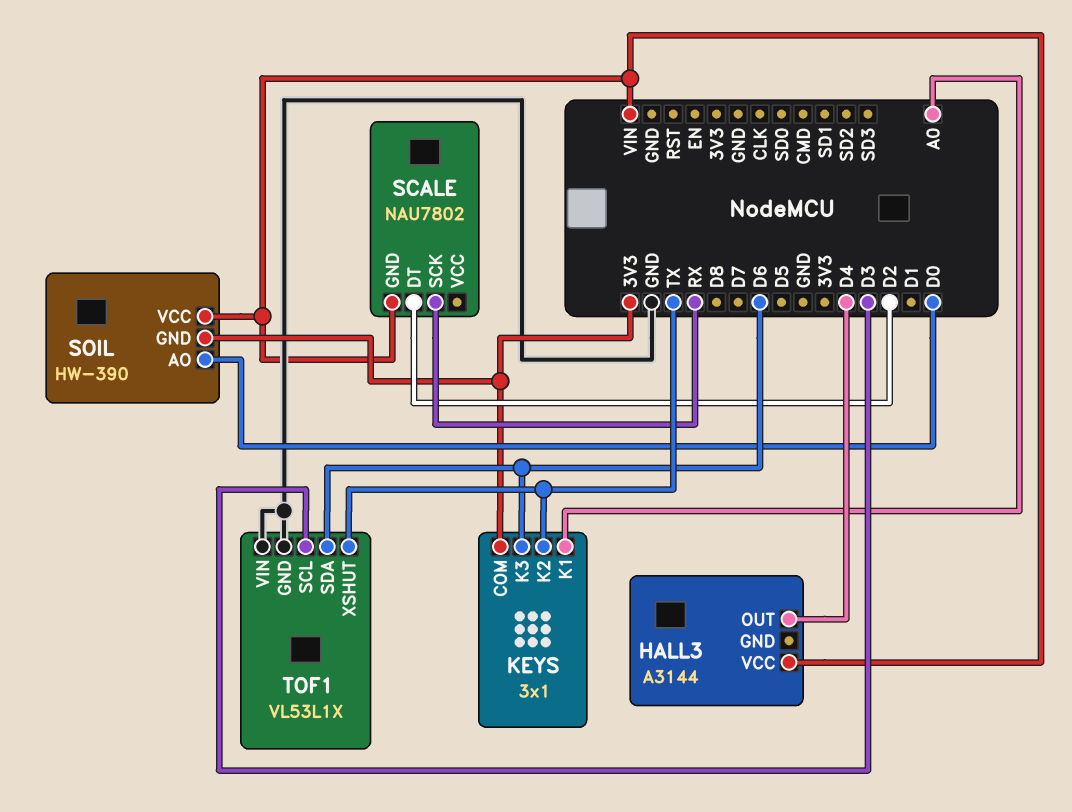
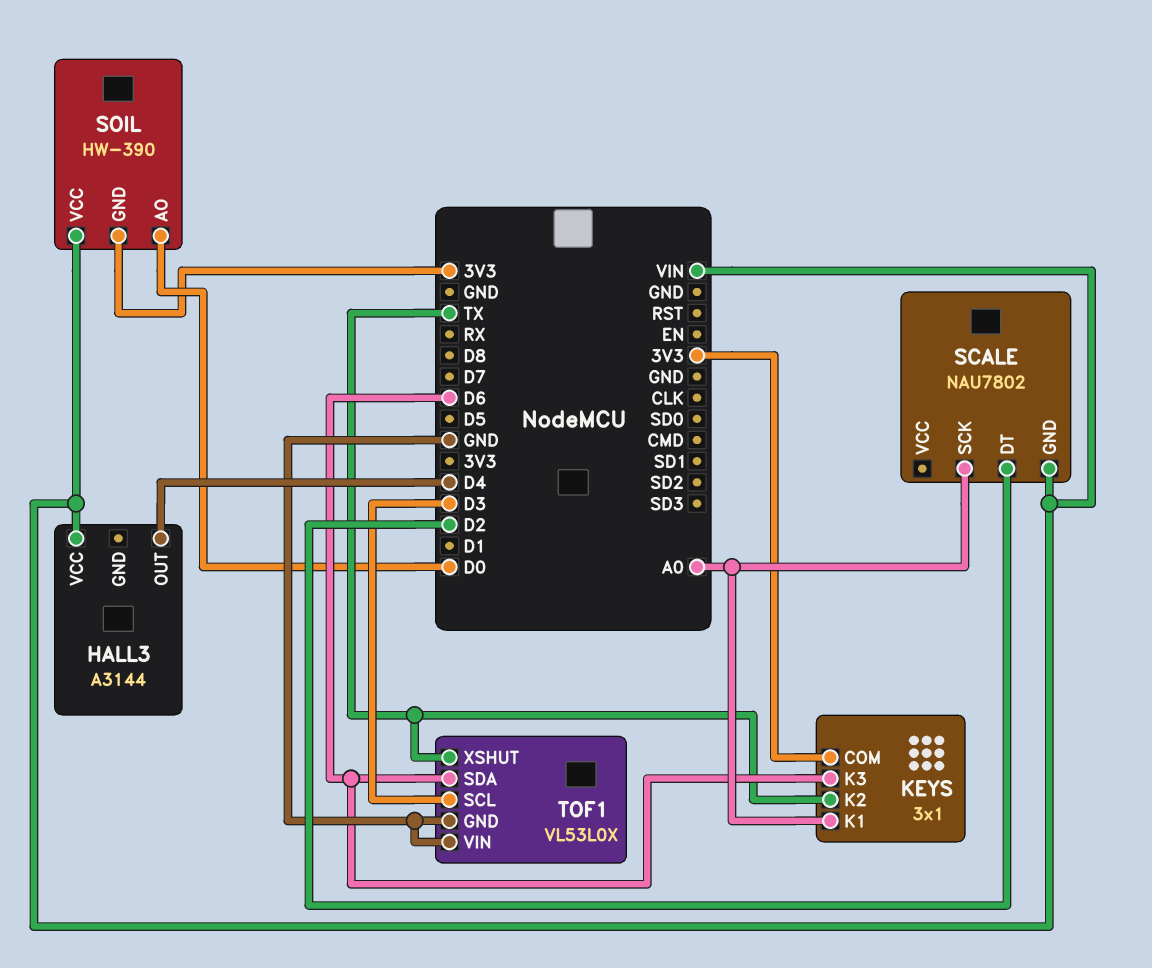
SCALE pin SCK: RX -> A0
TOF1: VL53L1X -> VL53L0X

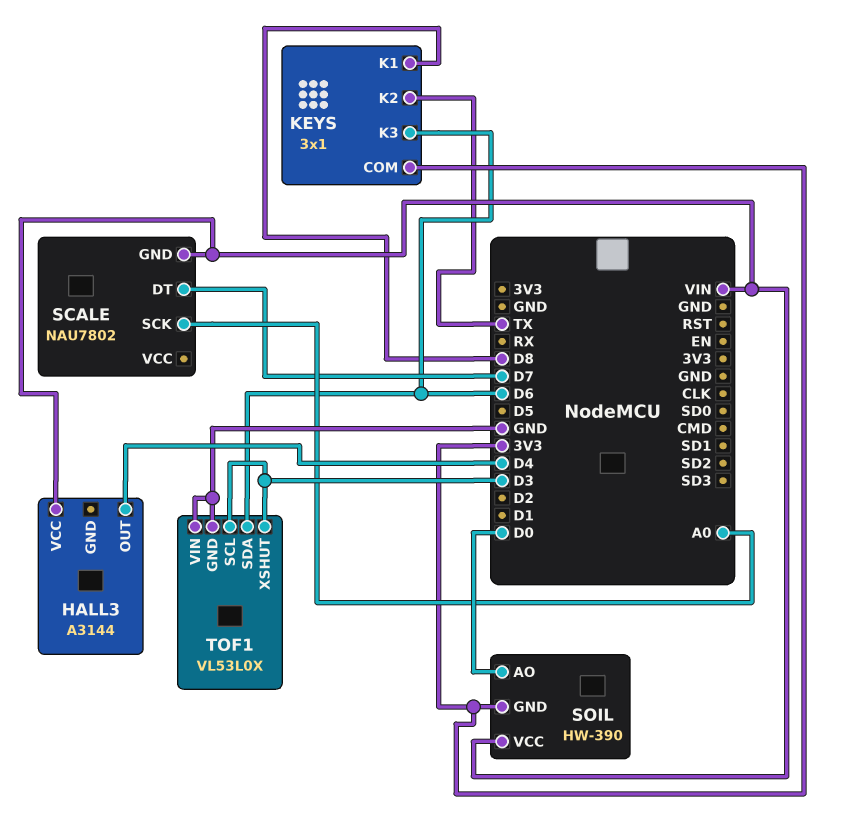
KEYS pin K1: A0 -> D8
SCALE pin DT: D2 -> D7
TOF1 pin XSHUT: TX -> D3

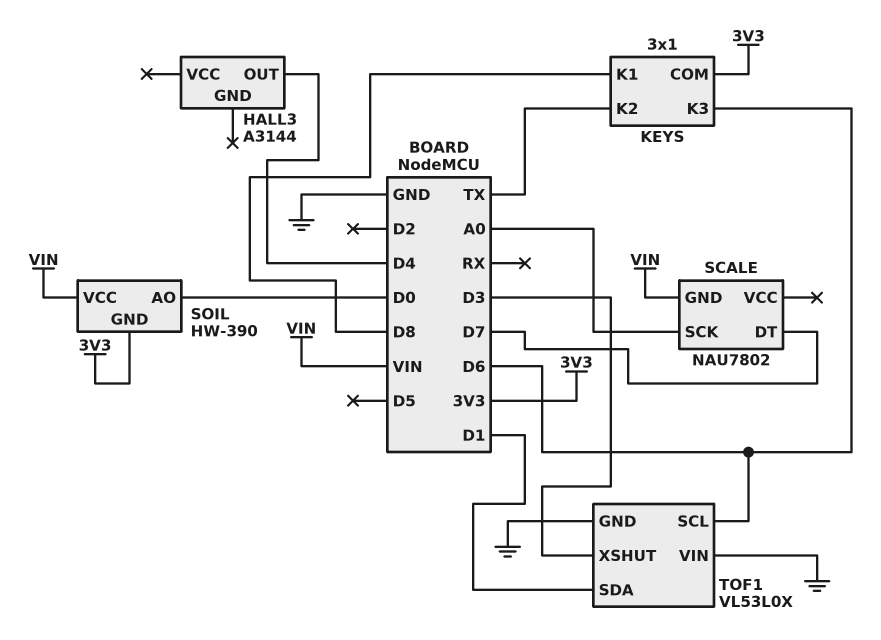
HALL3 pin VCC: VIN -> none
TOF1 pin SCL: D3 -> D6
TOF1 pin SDA: D6 -> D1

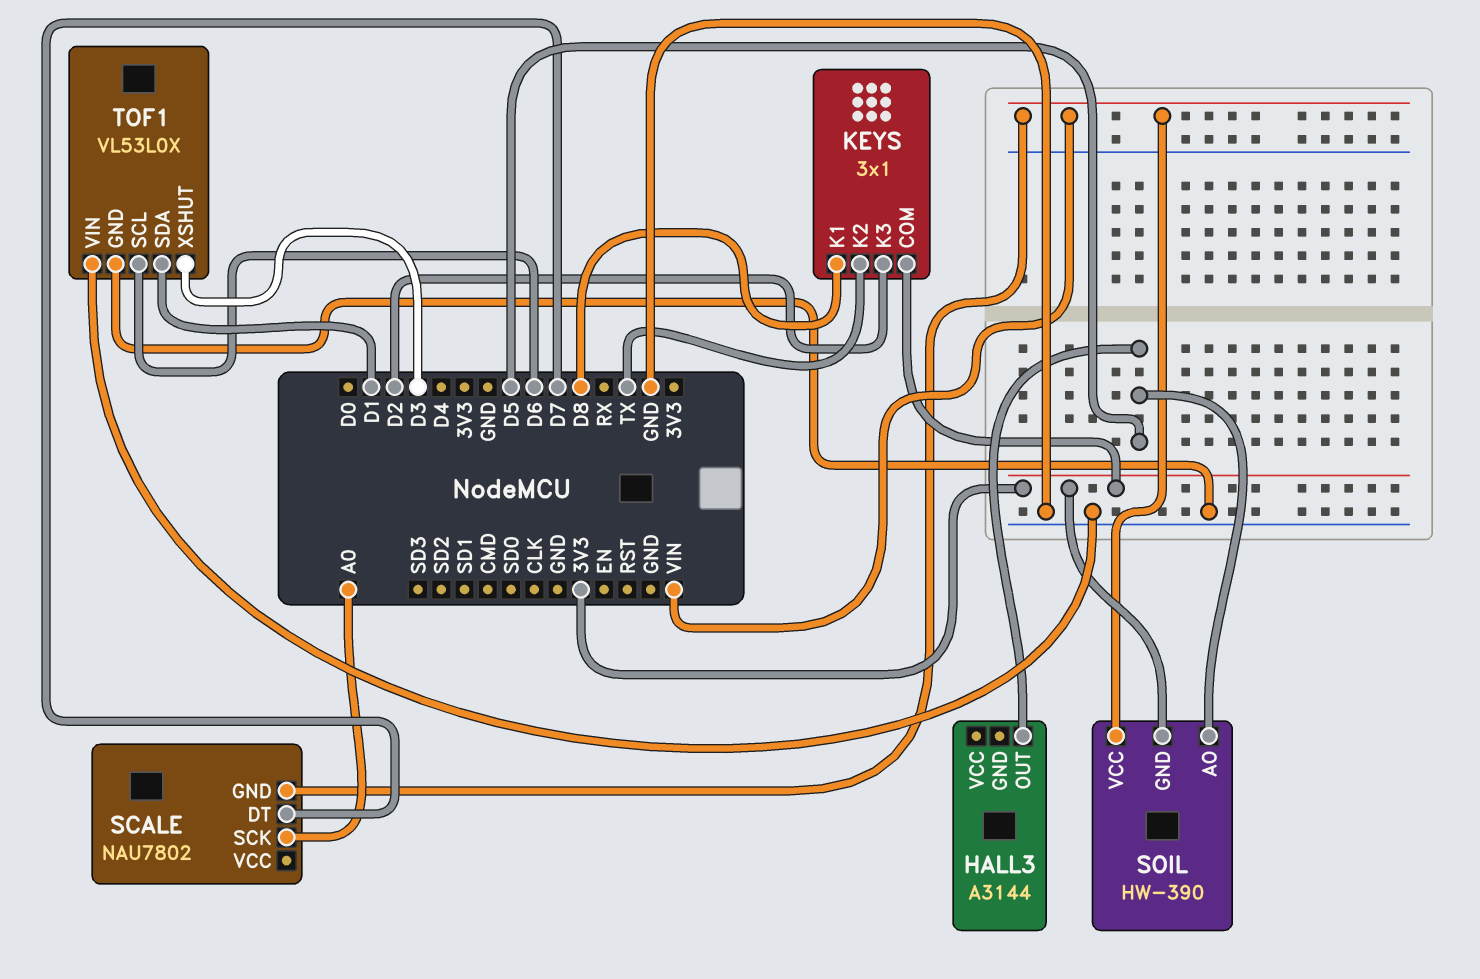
HALL3 pin OUT: D4 -> D5
KEYS pin K3: D6 -> D2
SOIL pin AO: D0 -> D5

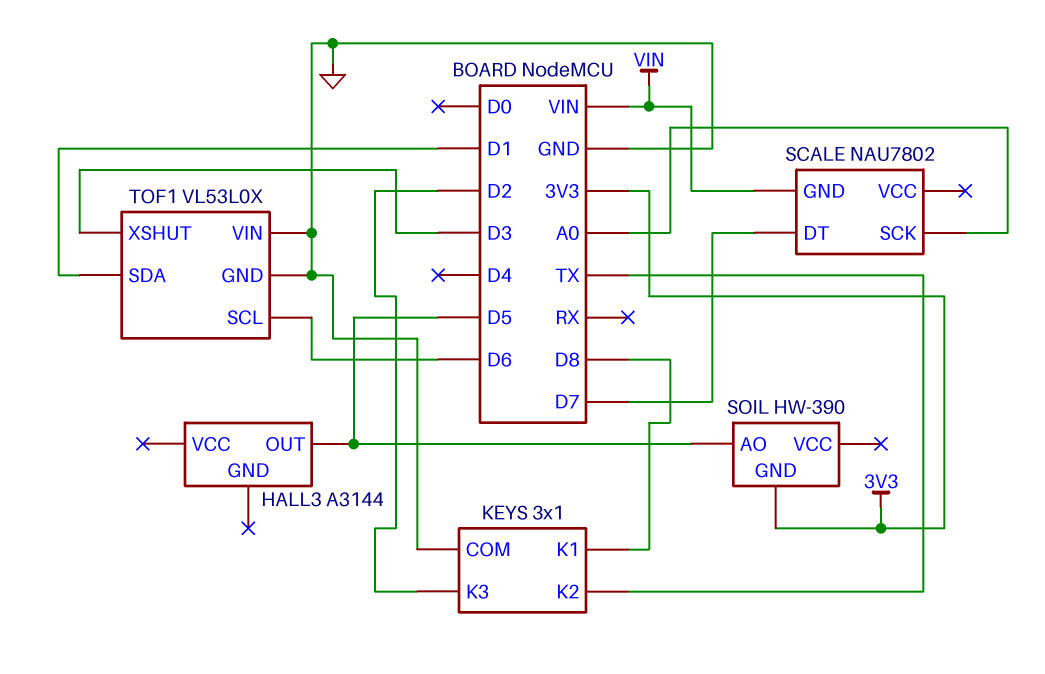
KEYS pin COM: 3V3 -> GND
SOIL pin VCC: VIN -> none

